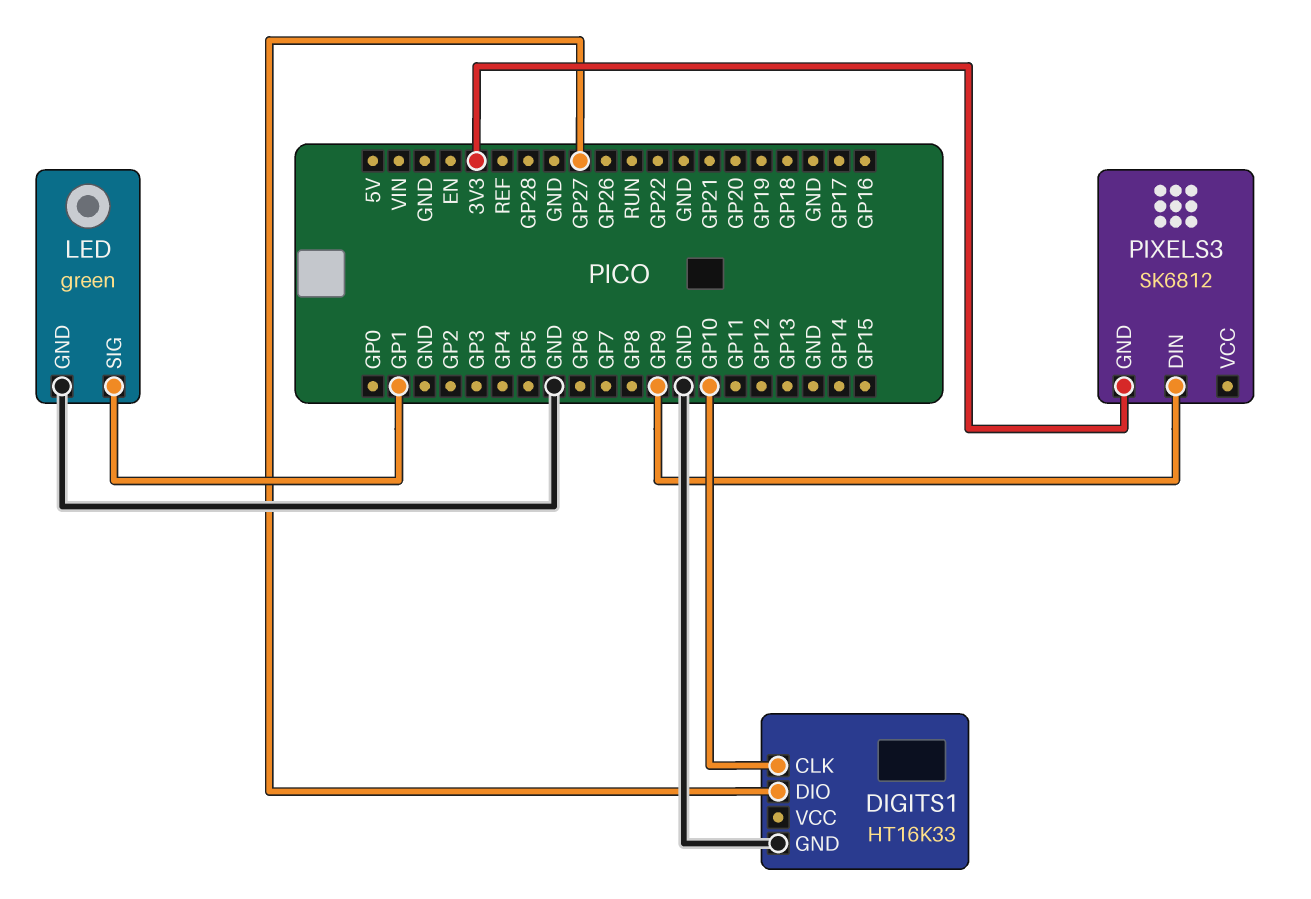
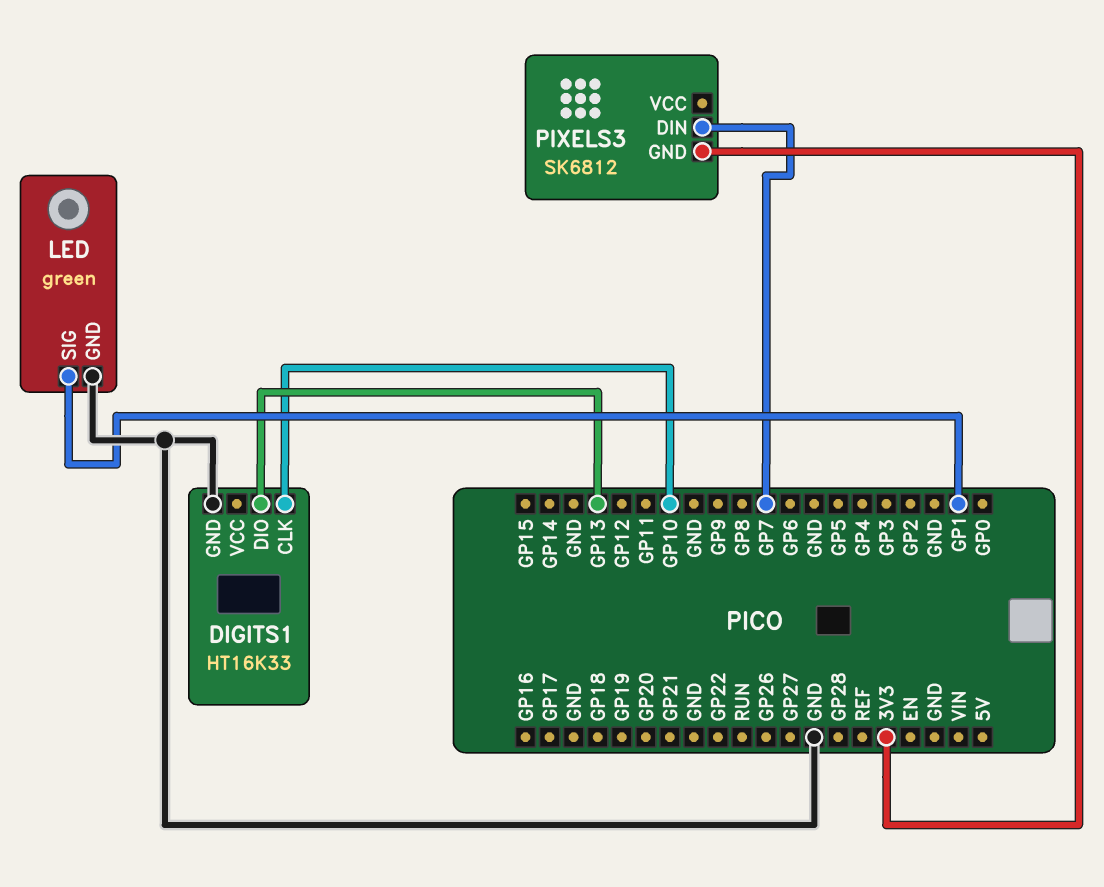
DIGITS1 pin DIO: GP27 -> GP13
PIXELS3 pin DIN: GP9 -> GP7

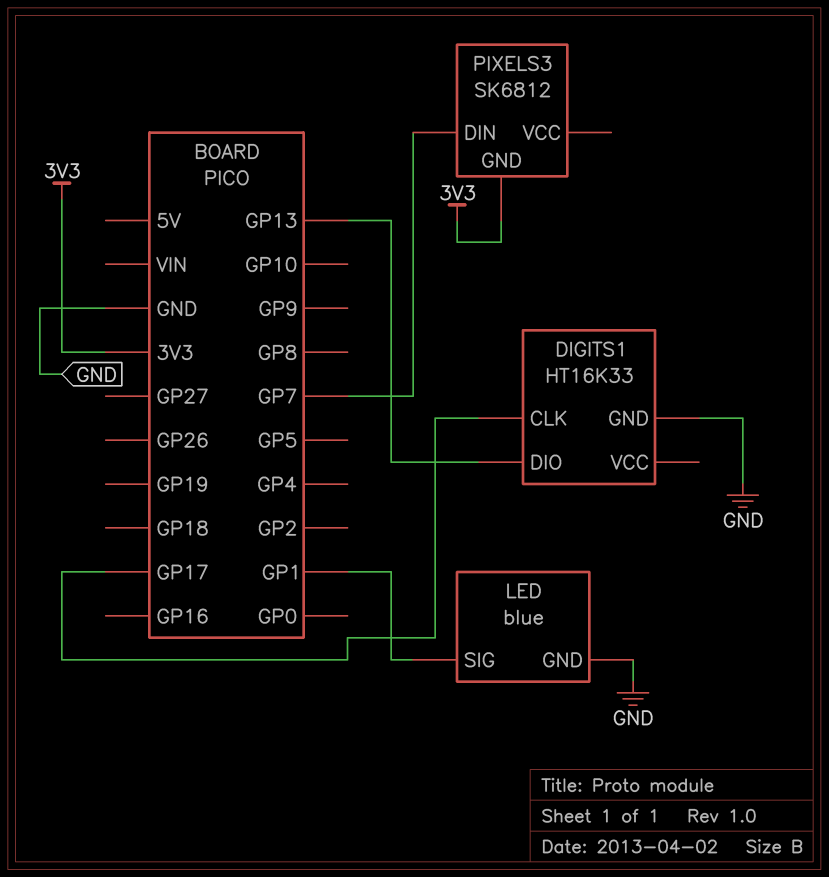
DIGITS1 pin CLK: GP10 -> GP17
LED: green -> blue

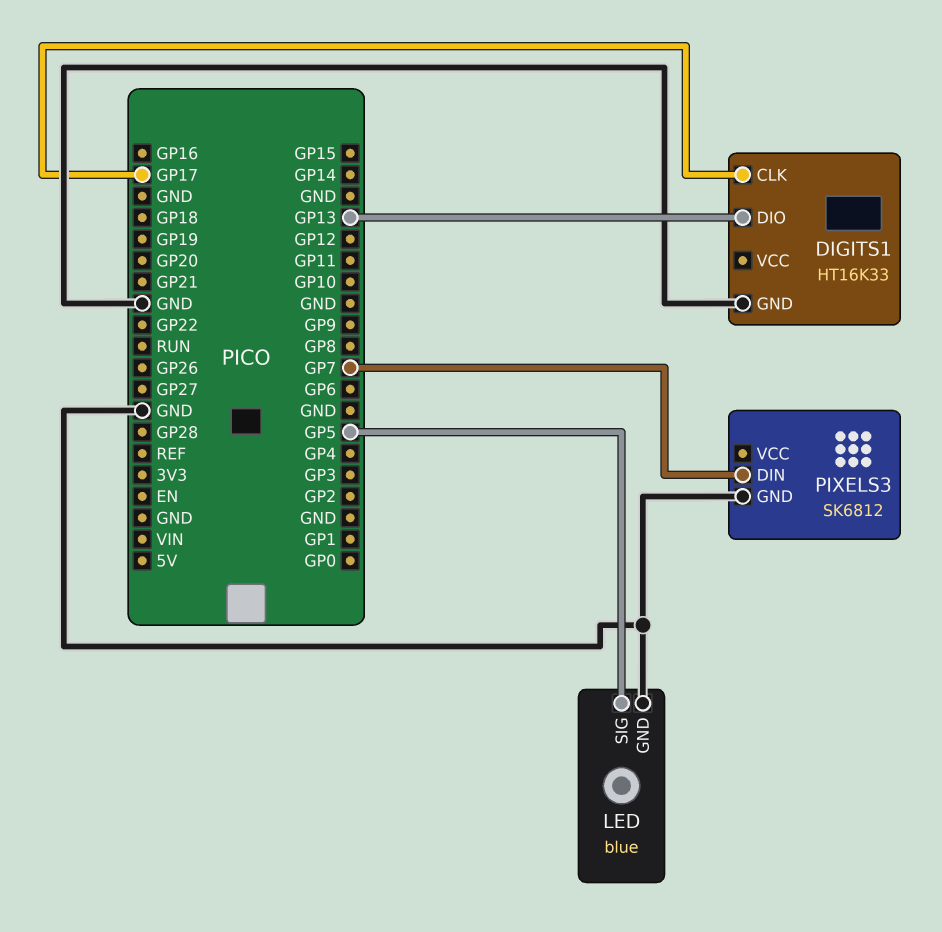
LED pin SIG: GP1 -> GP5
PIXELS3 pin GND: 3V3 -> GND

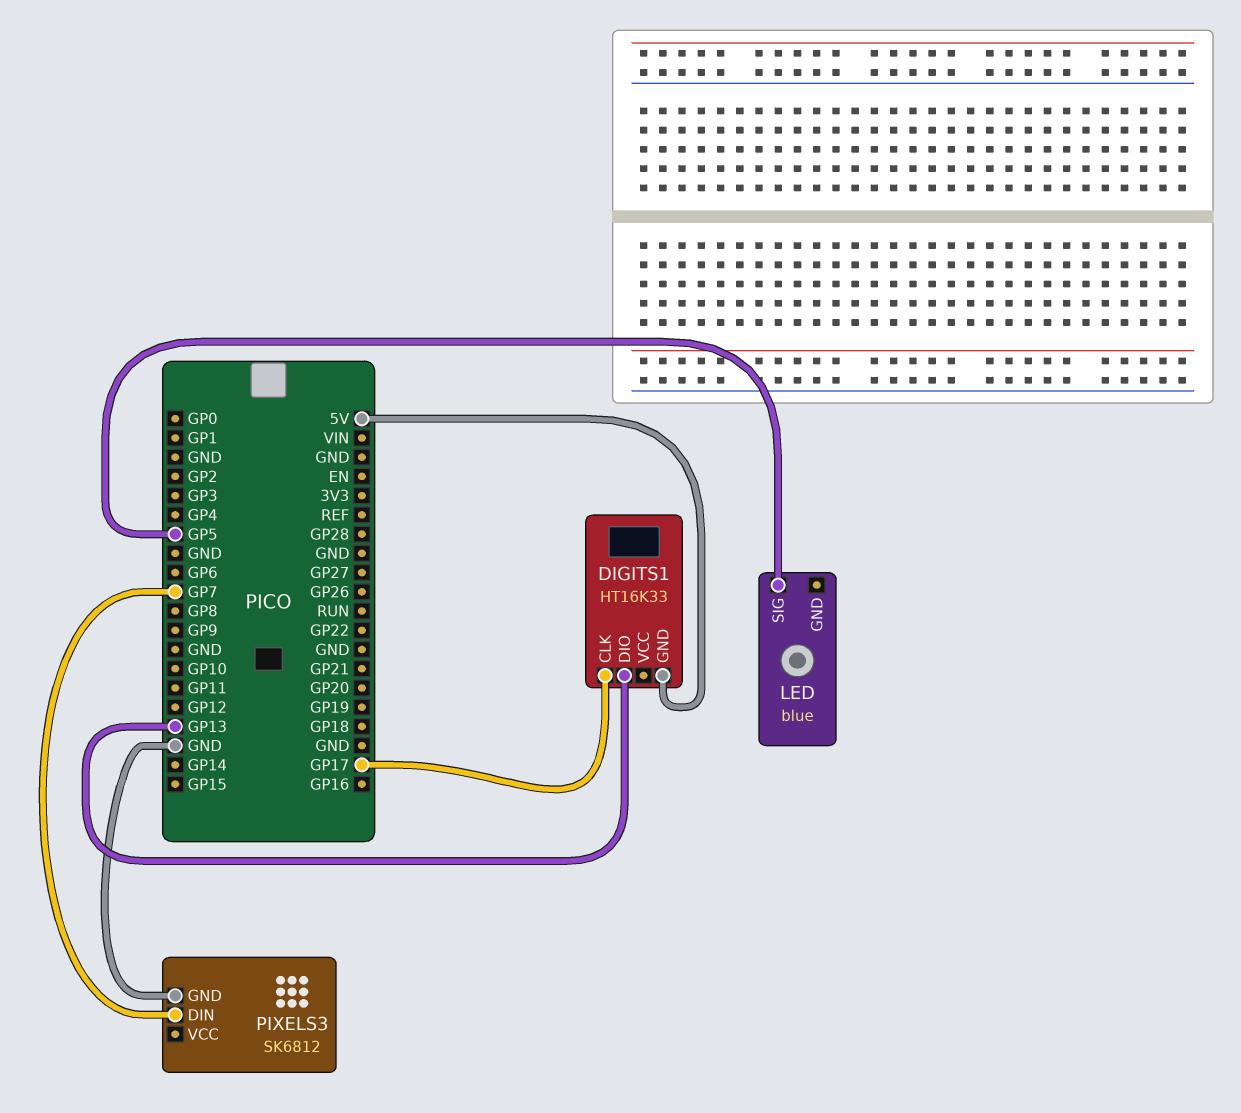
DIGITS1 pin GND: GND -> 5V
LED pin GND: GND -> none

